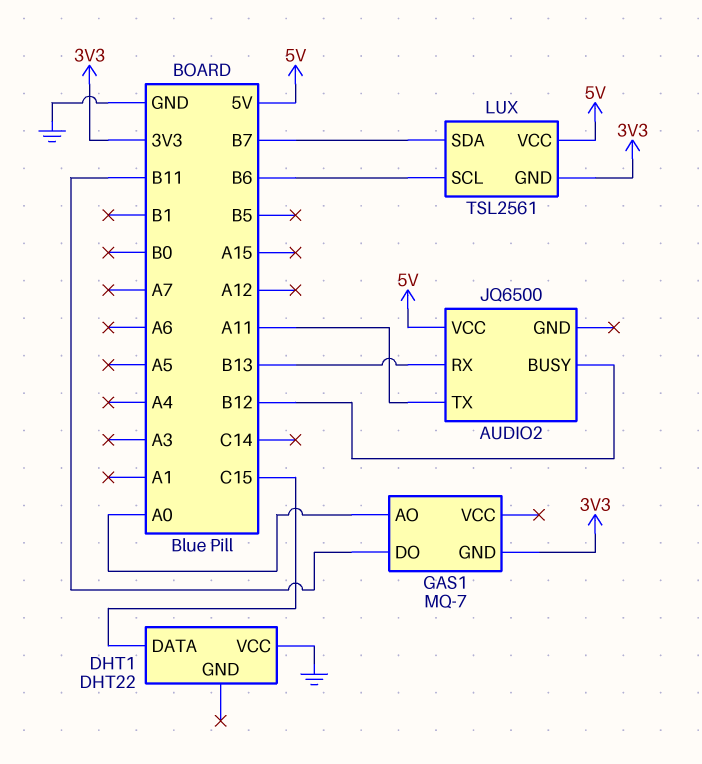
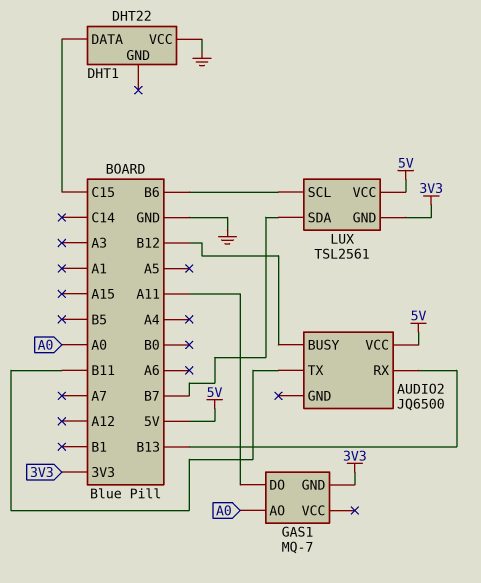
AUDIO2 pin TX: A11 -> B11
GAS1 pin DO: B11 -> A11

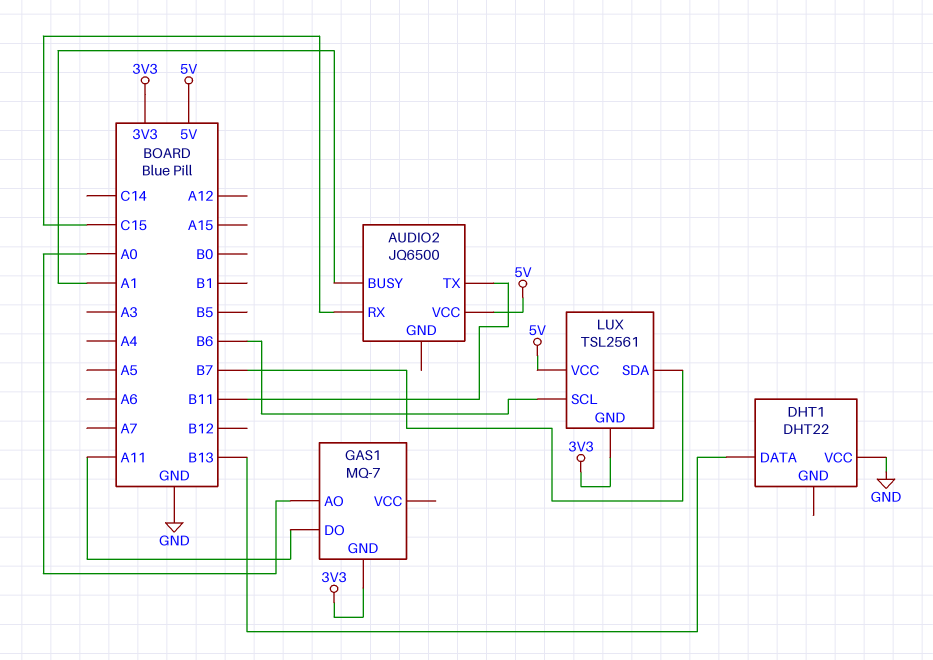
AUDIO2 pin BUSY: B12 -> A1
AUDIO2 pin RX: B13 -> C15
DHT1 pin DATA: C15 -> B13

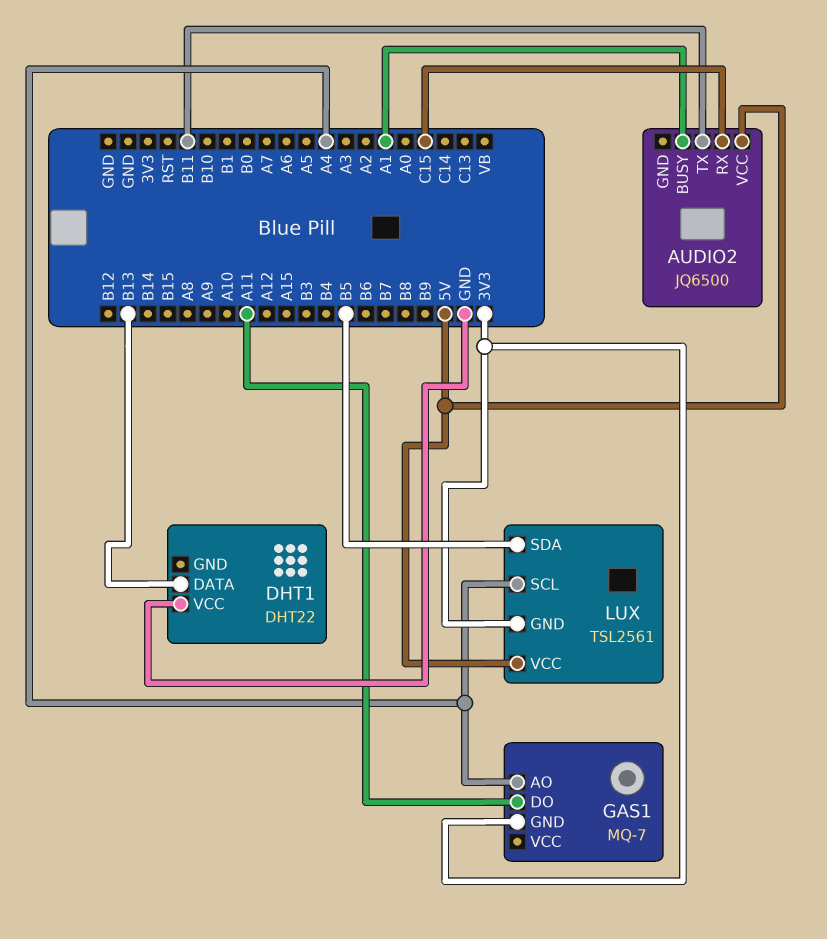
GAS1 pin AO: A0 -> A4
LUX pin SCL: B6 -> A4
LUX pin SDA: B7 -> B5

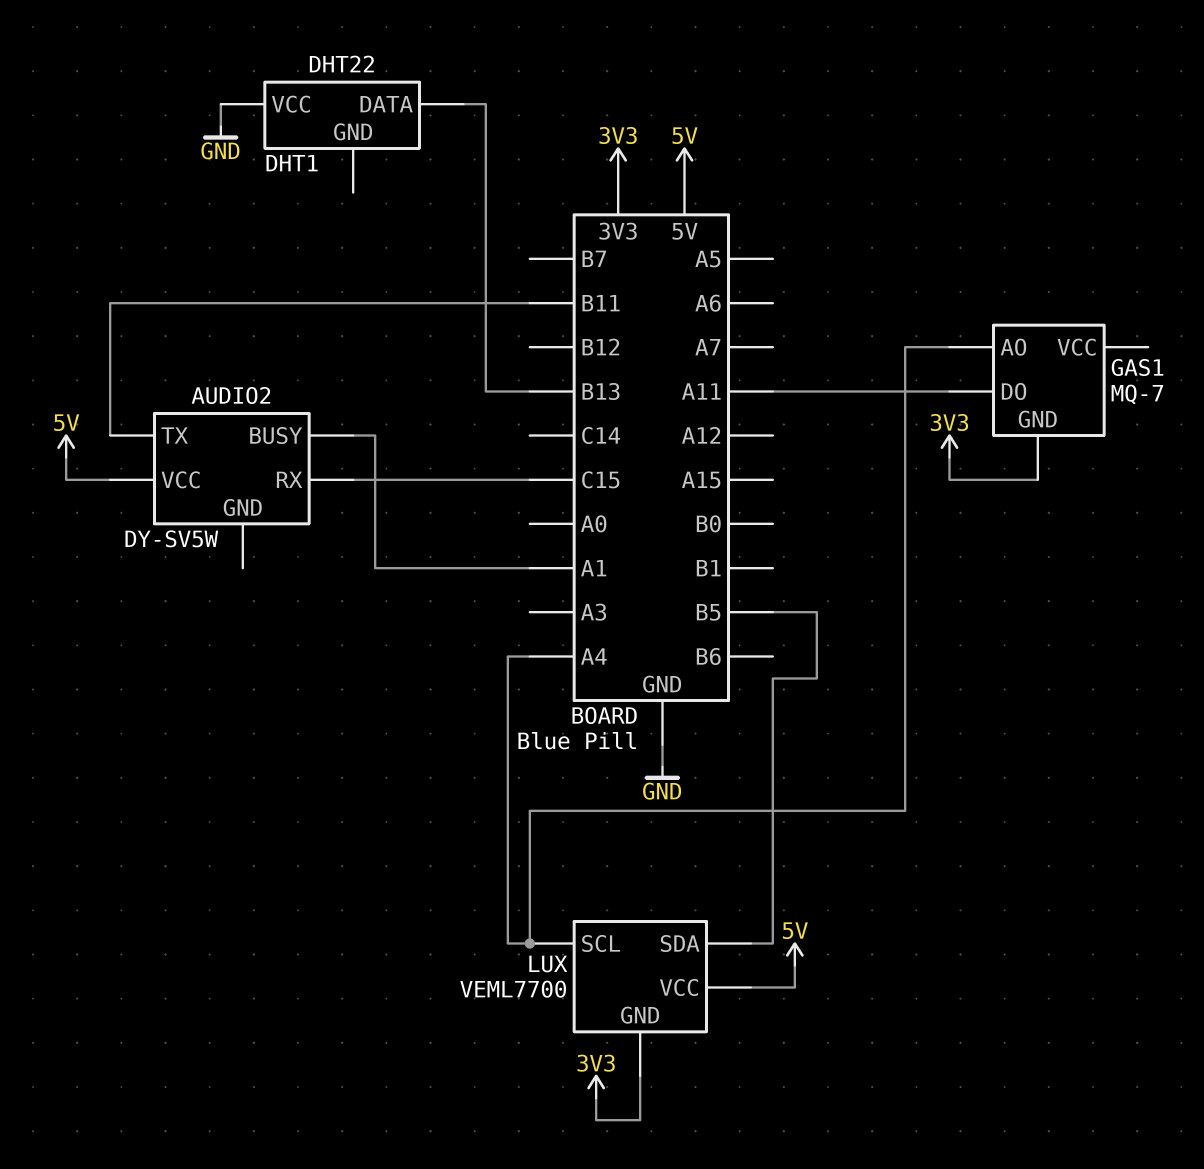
AUDIO2: JQ6500 -> DY-SV5W
LUX: TSL2561 -> VEML7700

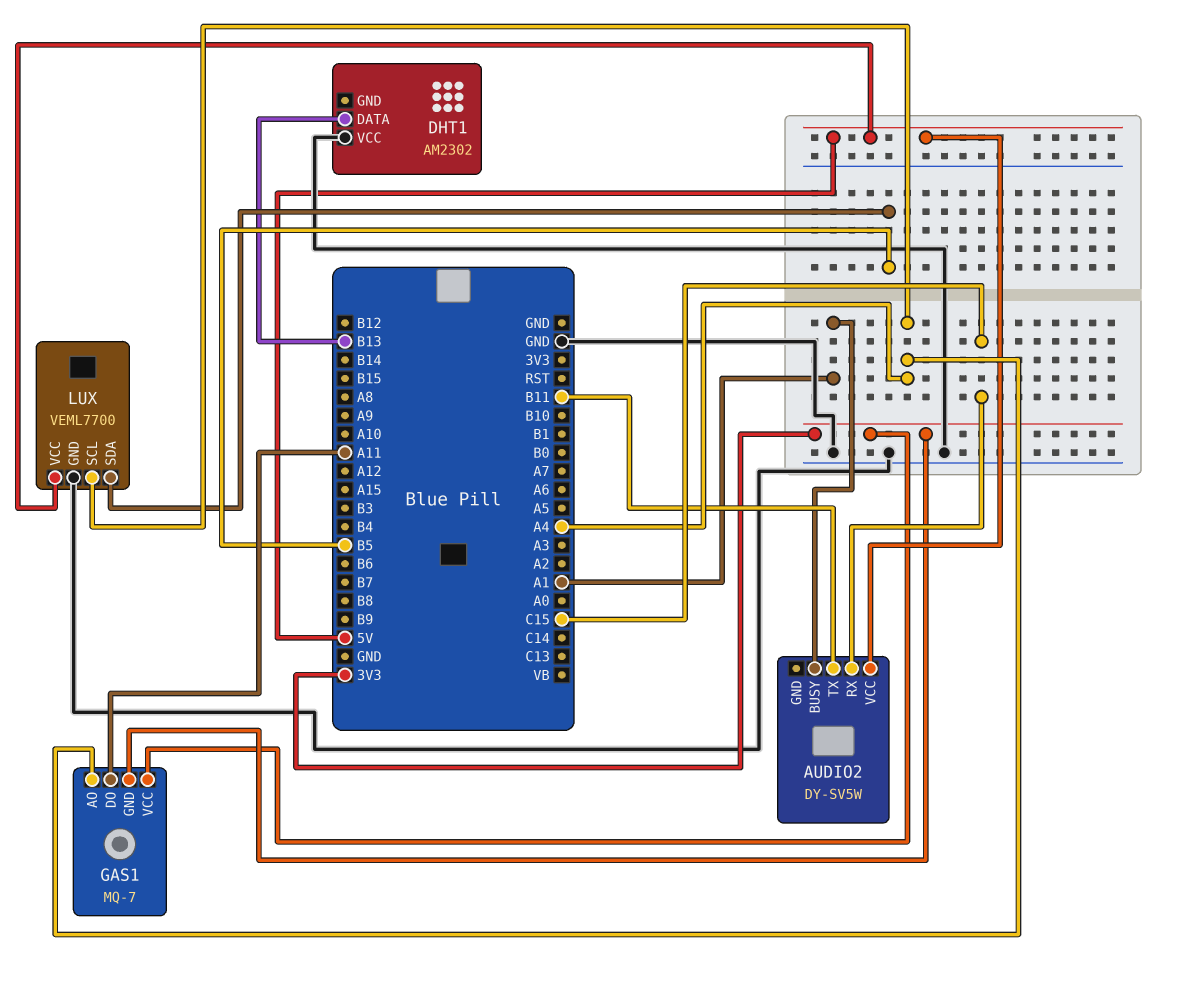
DHT1: DHT22 -> AM2302
GAS1 pin VCC: none -> 3V3
LUX pin GND: 3V3 -> GND

